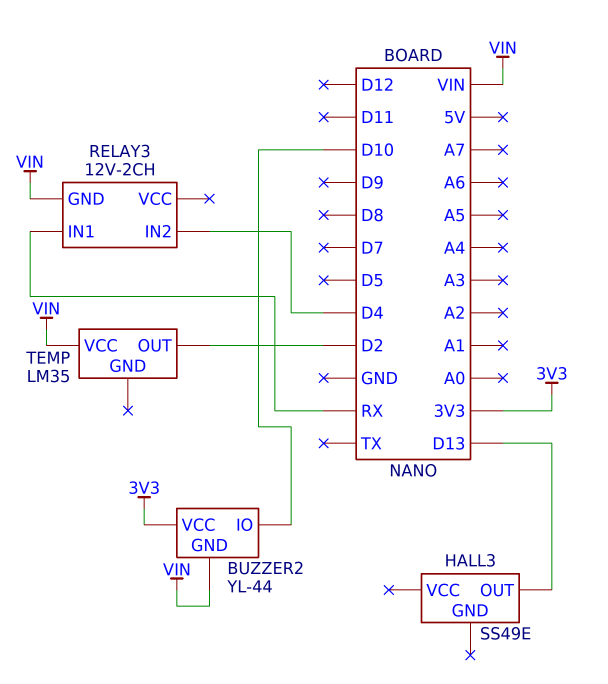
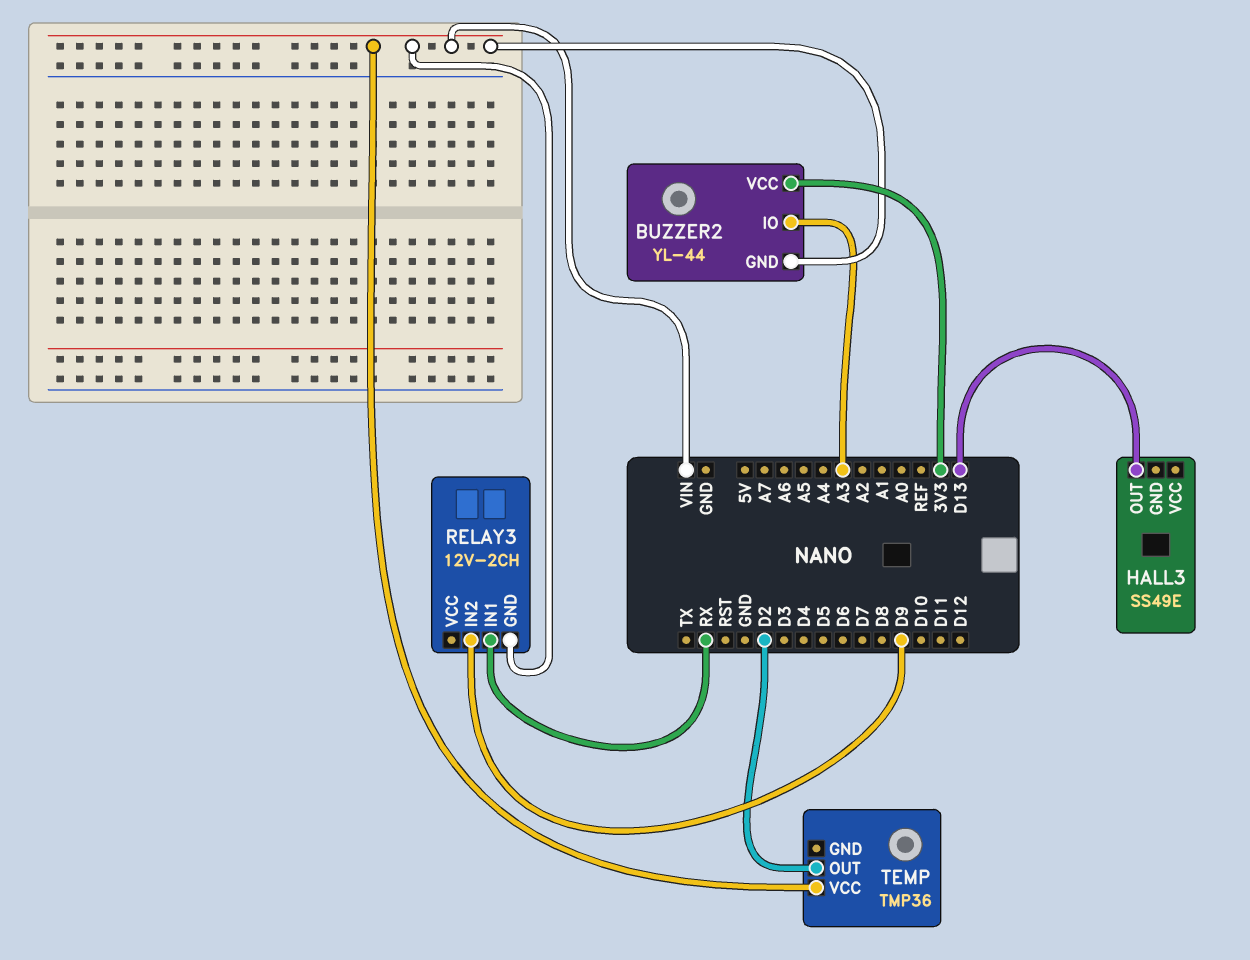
BUZZER2 pin IO: D10 -> A3
RELAY3 pin IN2: D4 -> D9
TEMP: LM35 -> TMP36

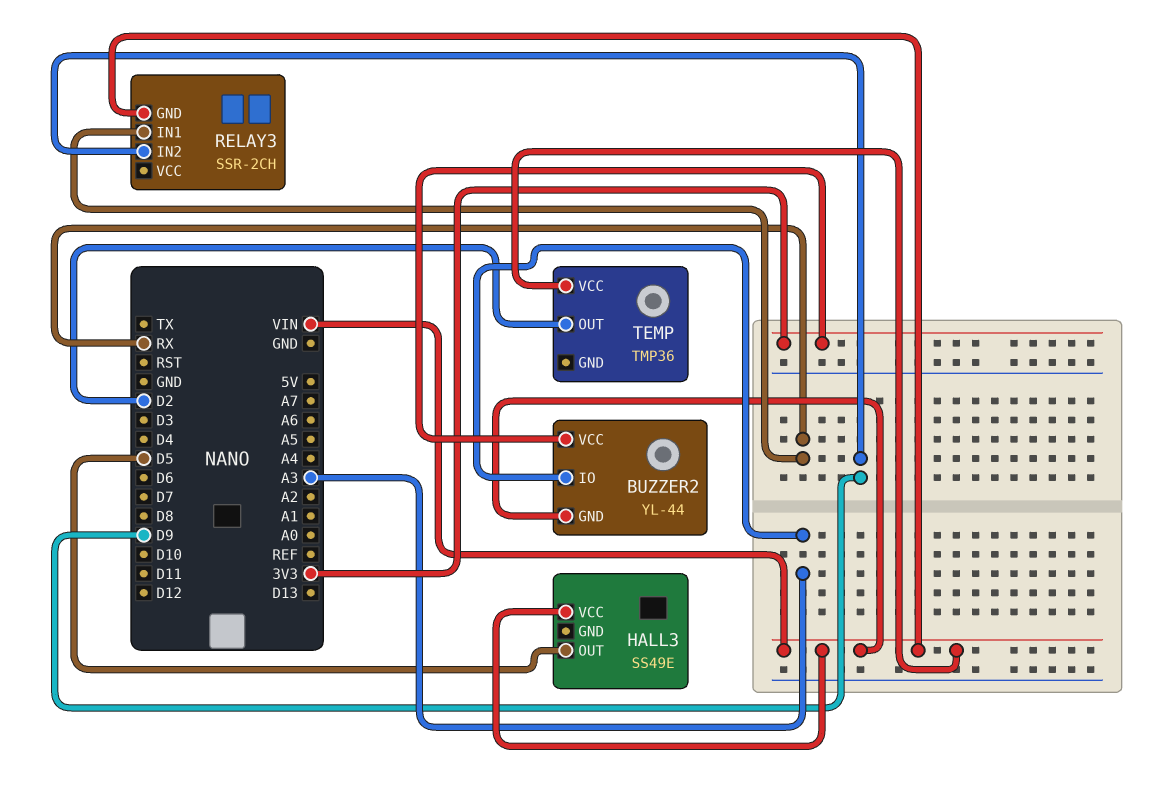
HALL3 pin OUT: D13 -> D5
HALL3 pin VCC: none -> VIN
RELAY3: 12V-2CH -> SSR-2CH

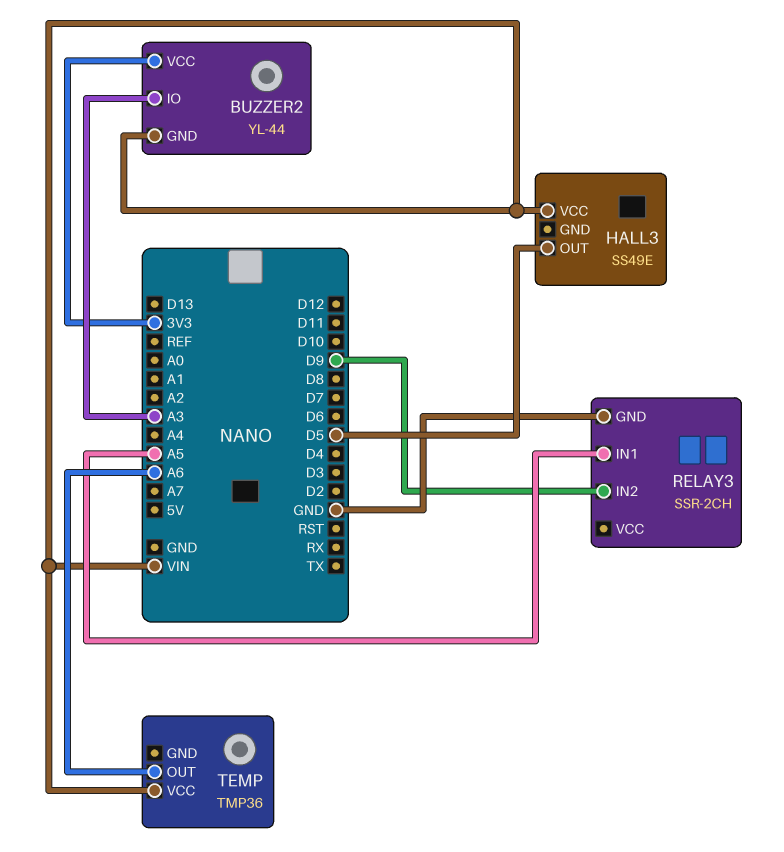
RELAY3 pin GND: VIN -> GND
RELAY3 pin IN1: RX -> A5
TEMP pin OUT: D2 -> A6

